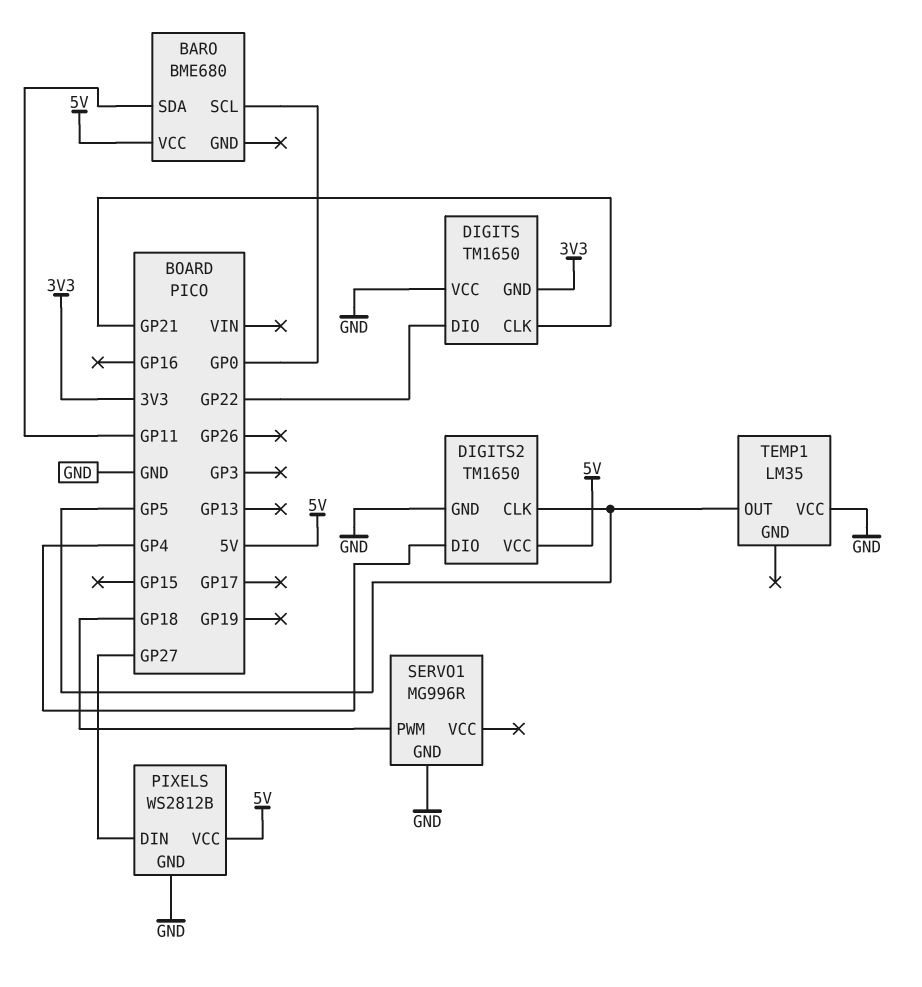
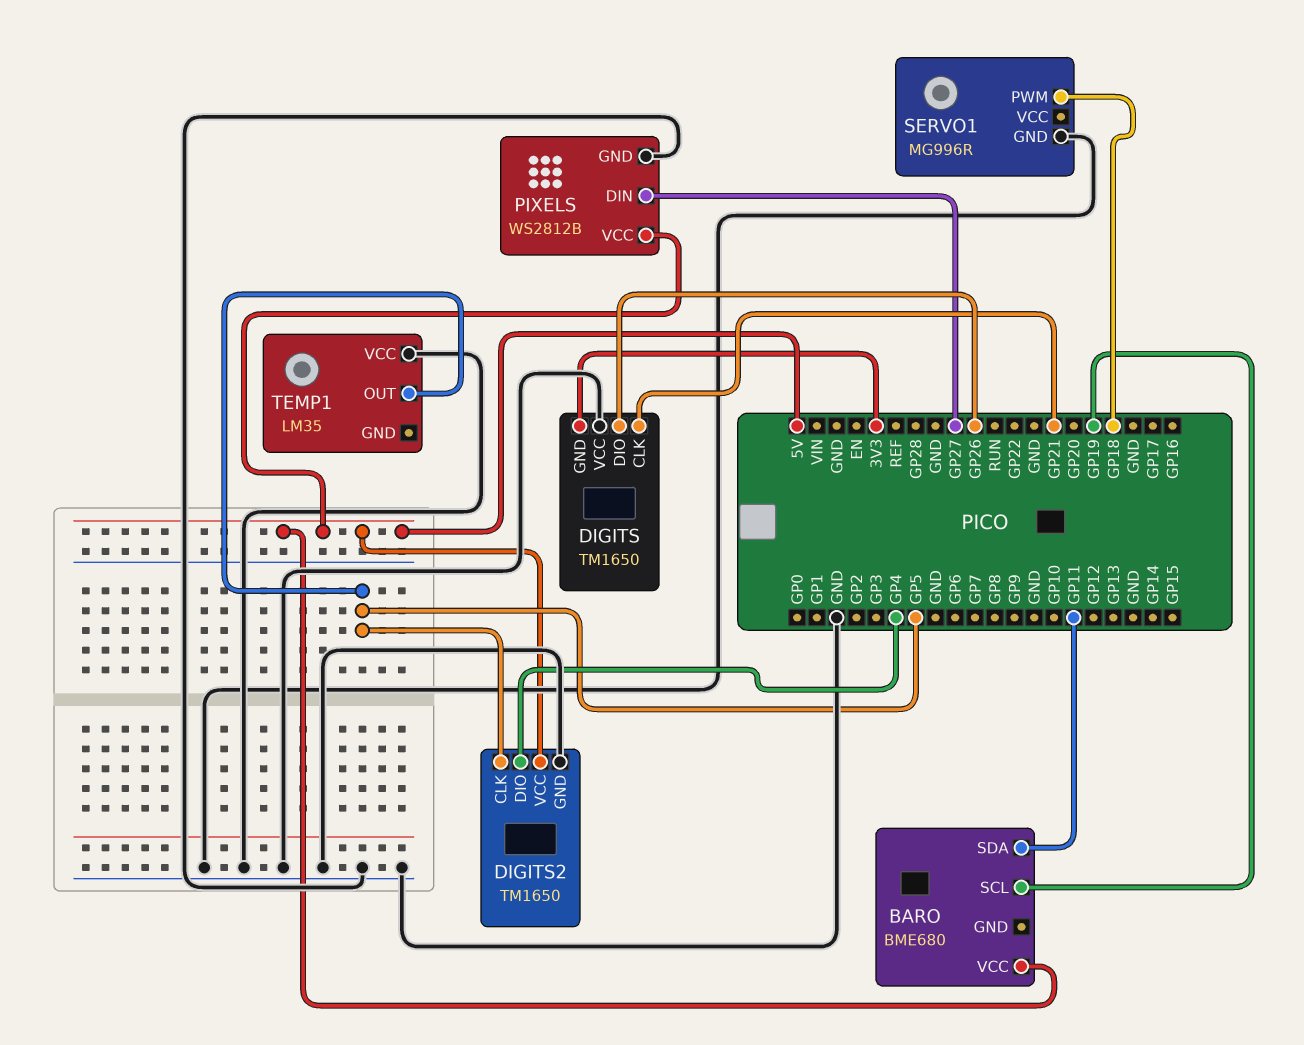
BARO pin SCL: GP0 -> GP19
DIGITS pin DIO: GP22 -> GP26

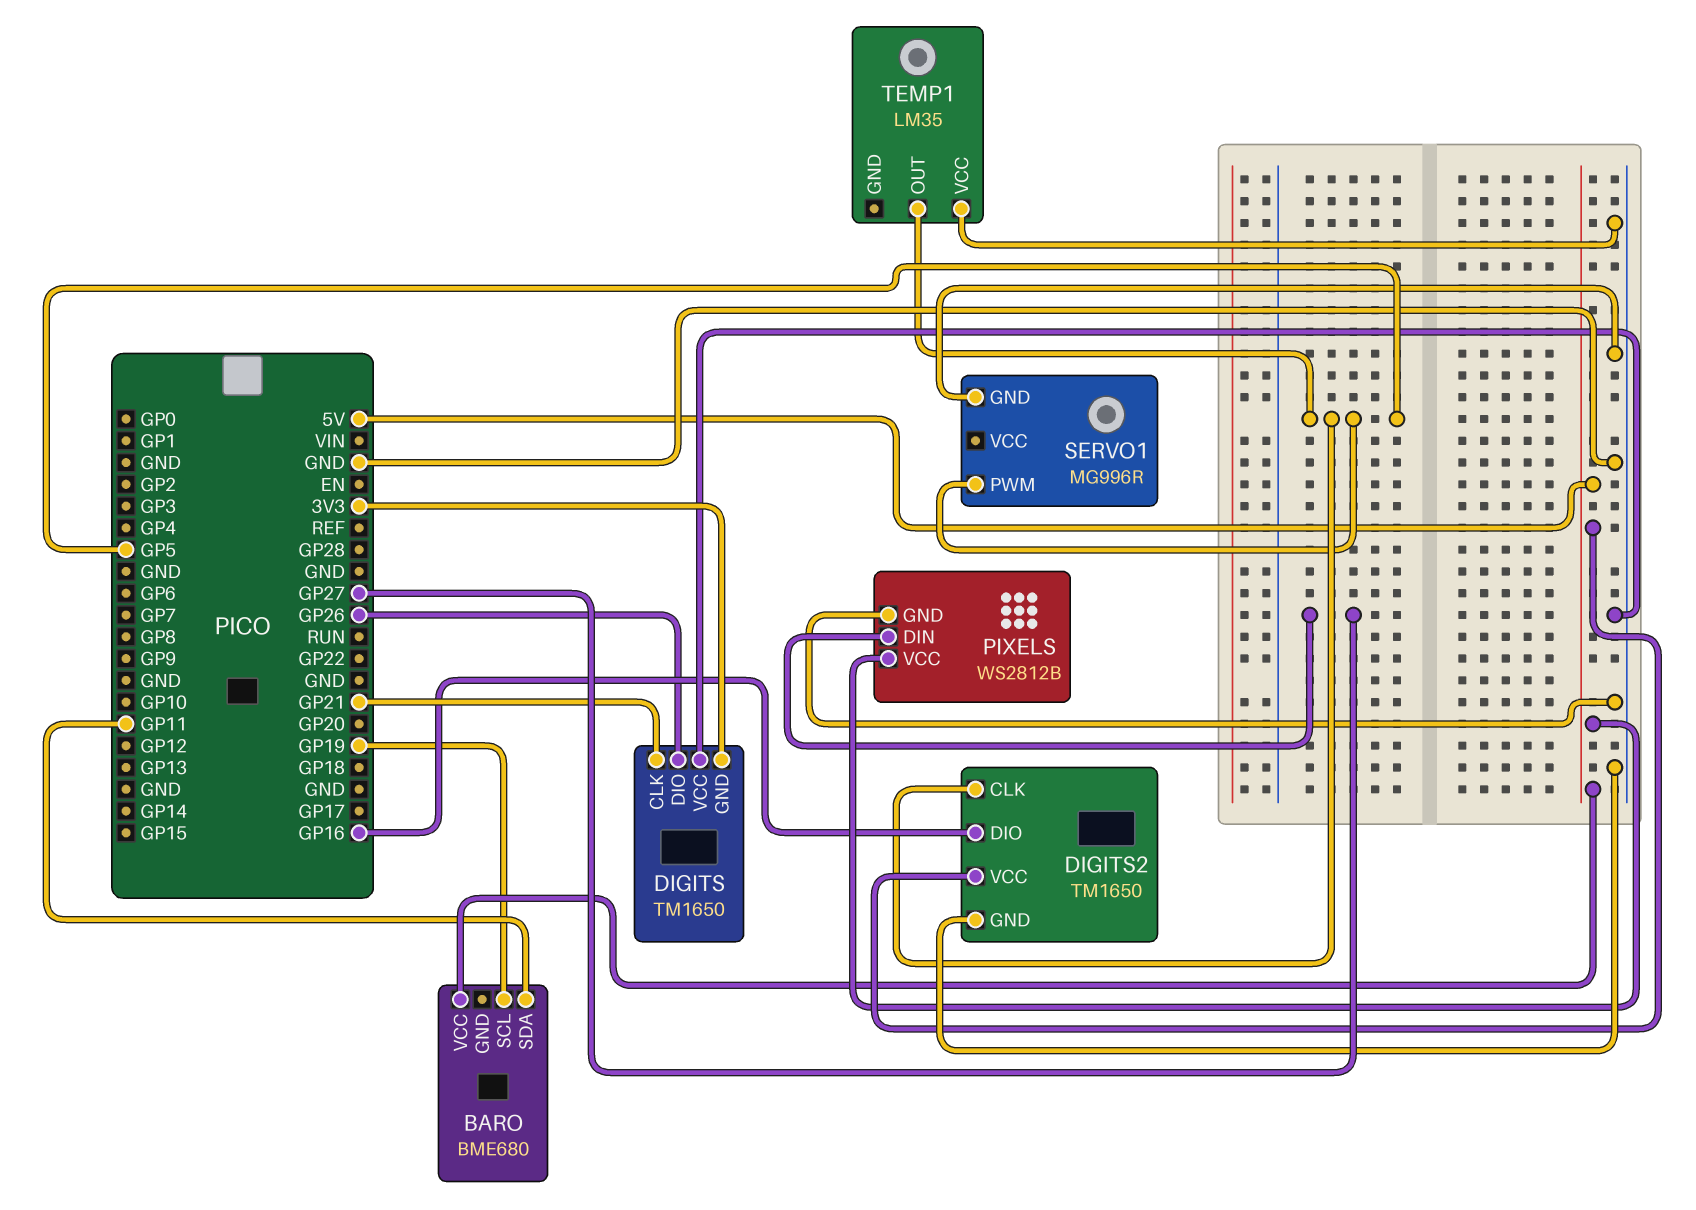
DIGITS2 pin DIO: GP4 -> GP16
SERVO1 pin PWM: GP18 -> GP5

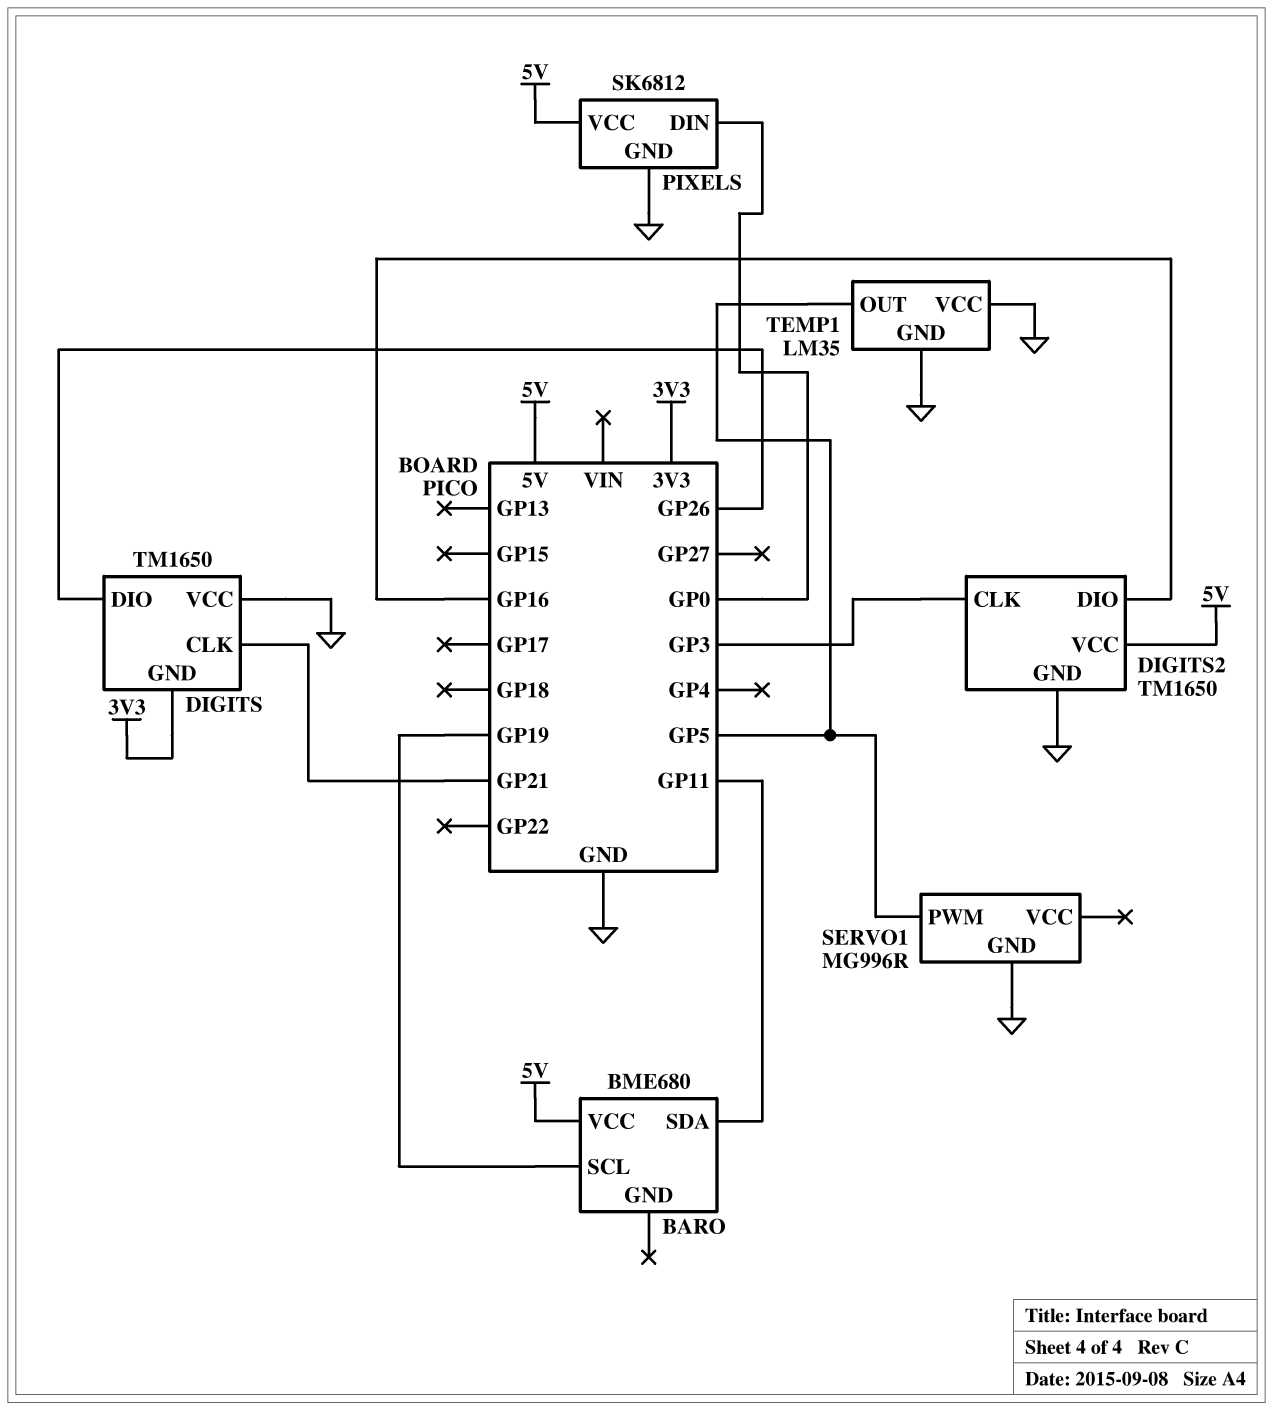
DIGITS2 pin CLK: GP5 -> GP3
PIXELS: WS2812B -> SK6812
PIXELS pin DIN: GP27 -> GP0
TEMP1 pin GND: none -> GND

